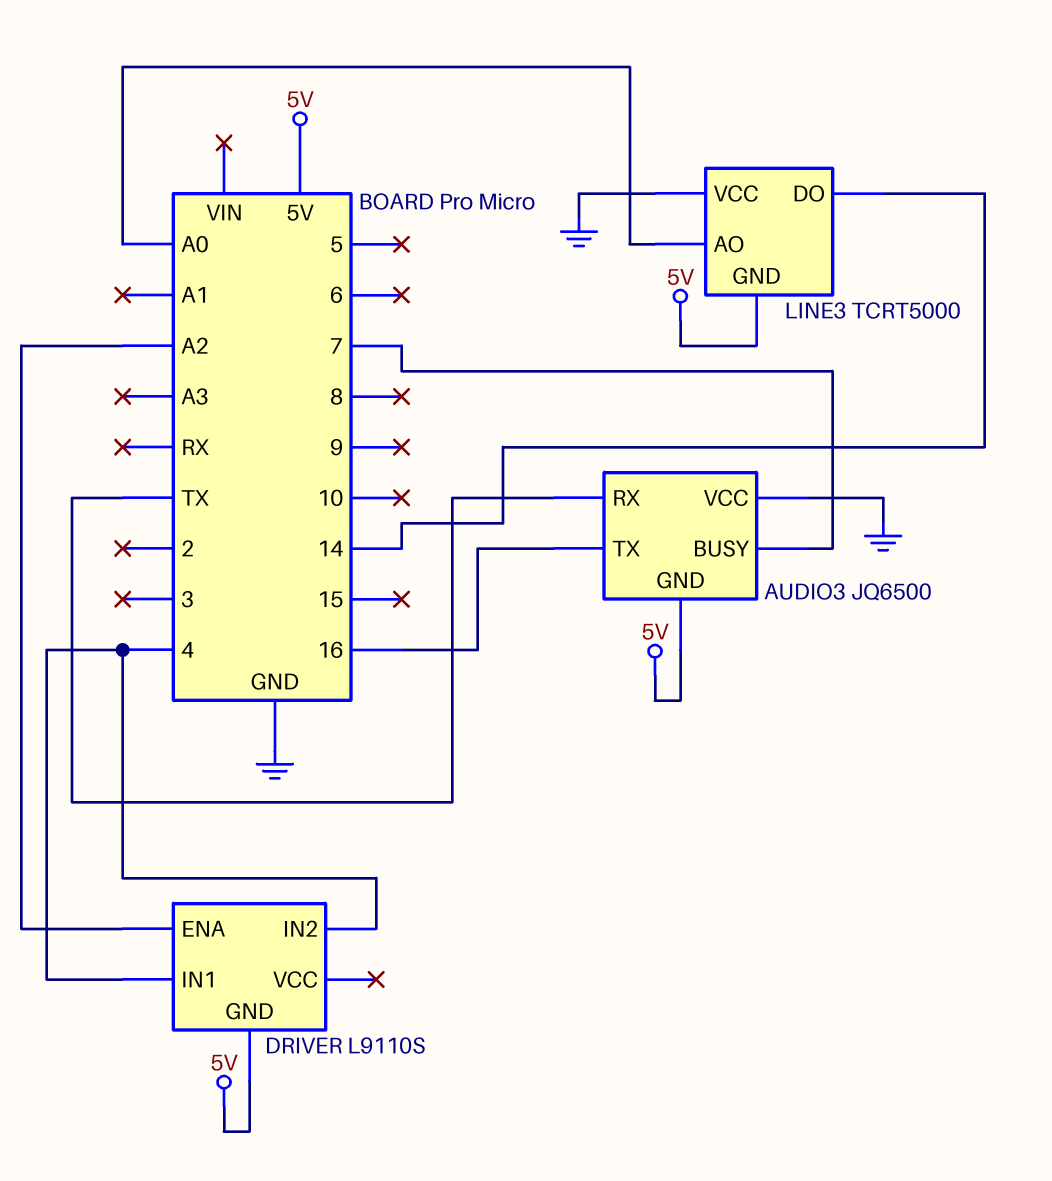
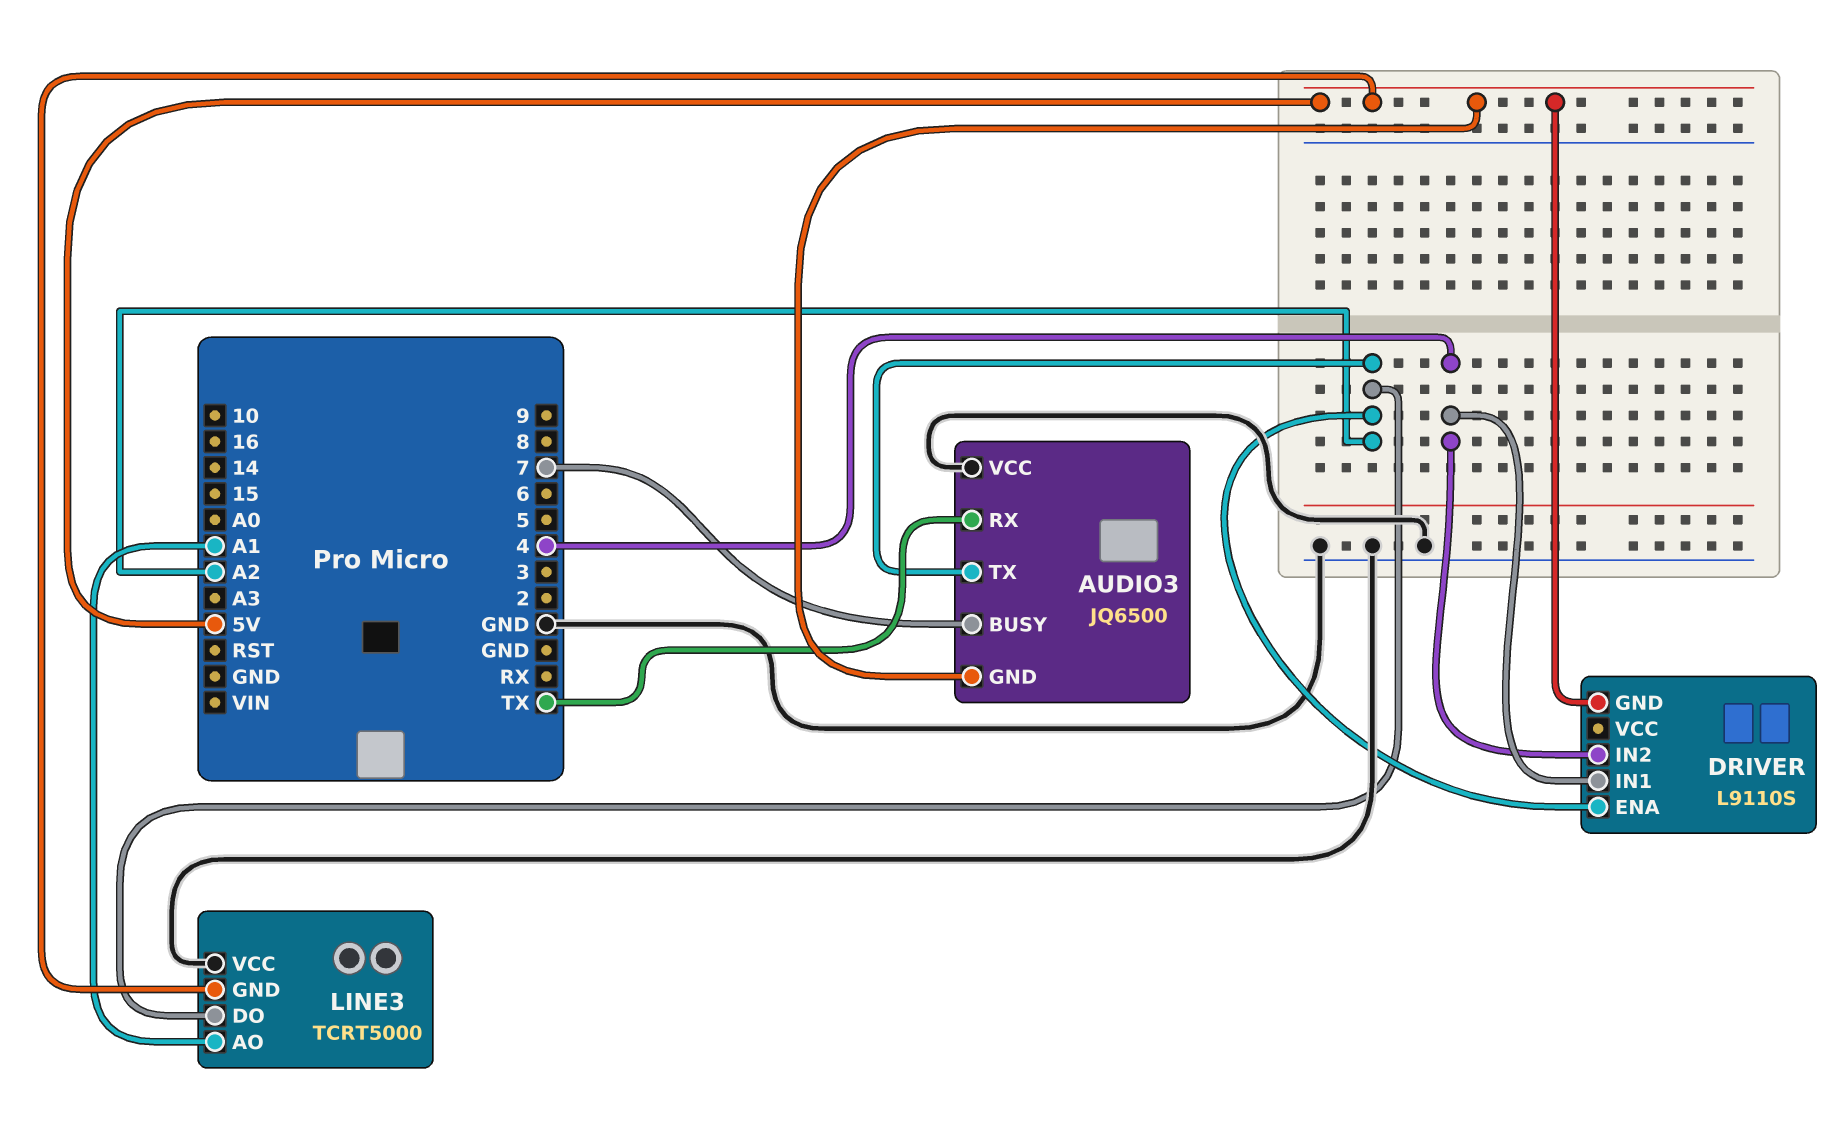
AUDIO3 pin TX: 16 -> A2
LINE3 pin AO: A0 -> A1
LINE3 pin DO: 14 -> A2

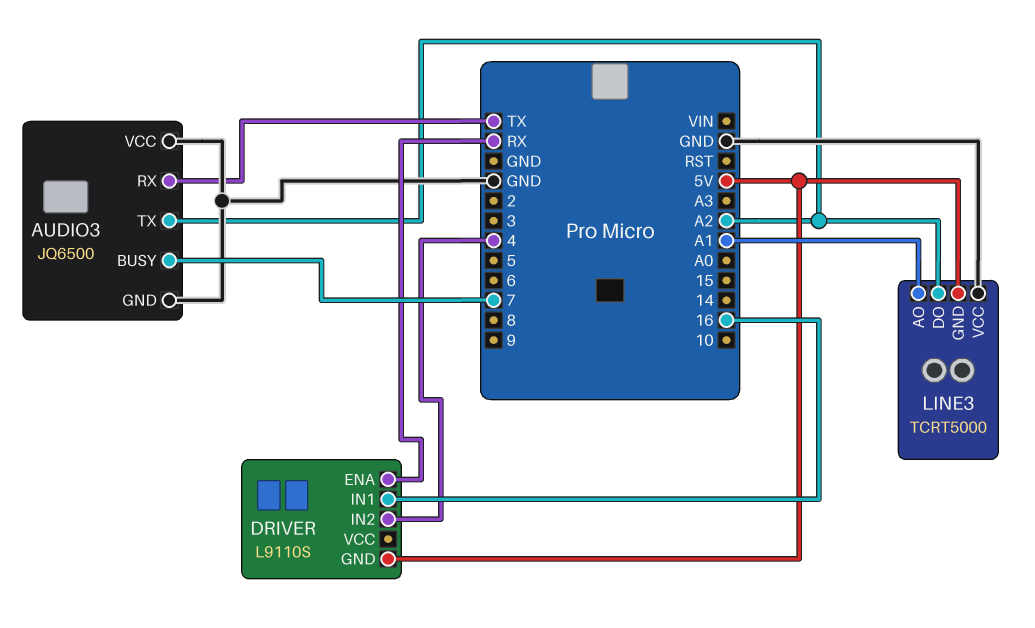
AUDIO3 pin GND: 5V -> GND
DRIVER pin ENA: A2 -> RX
DRIVER pin IN1: 4 -> 16

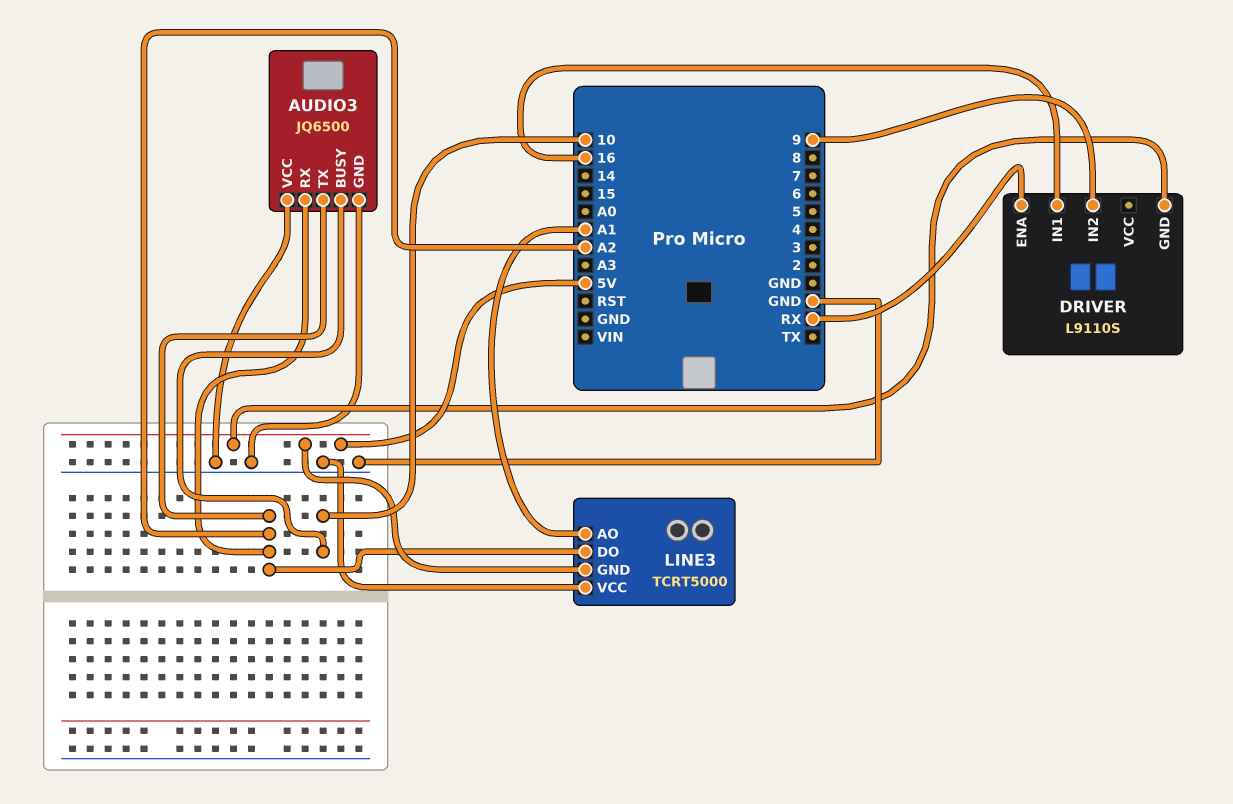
AUDIO3 pin BUSY: 7 -> 10
AUDIO3 pin RX: TX -> A2
DRIVER pin IN2: 4 -> 9

